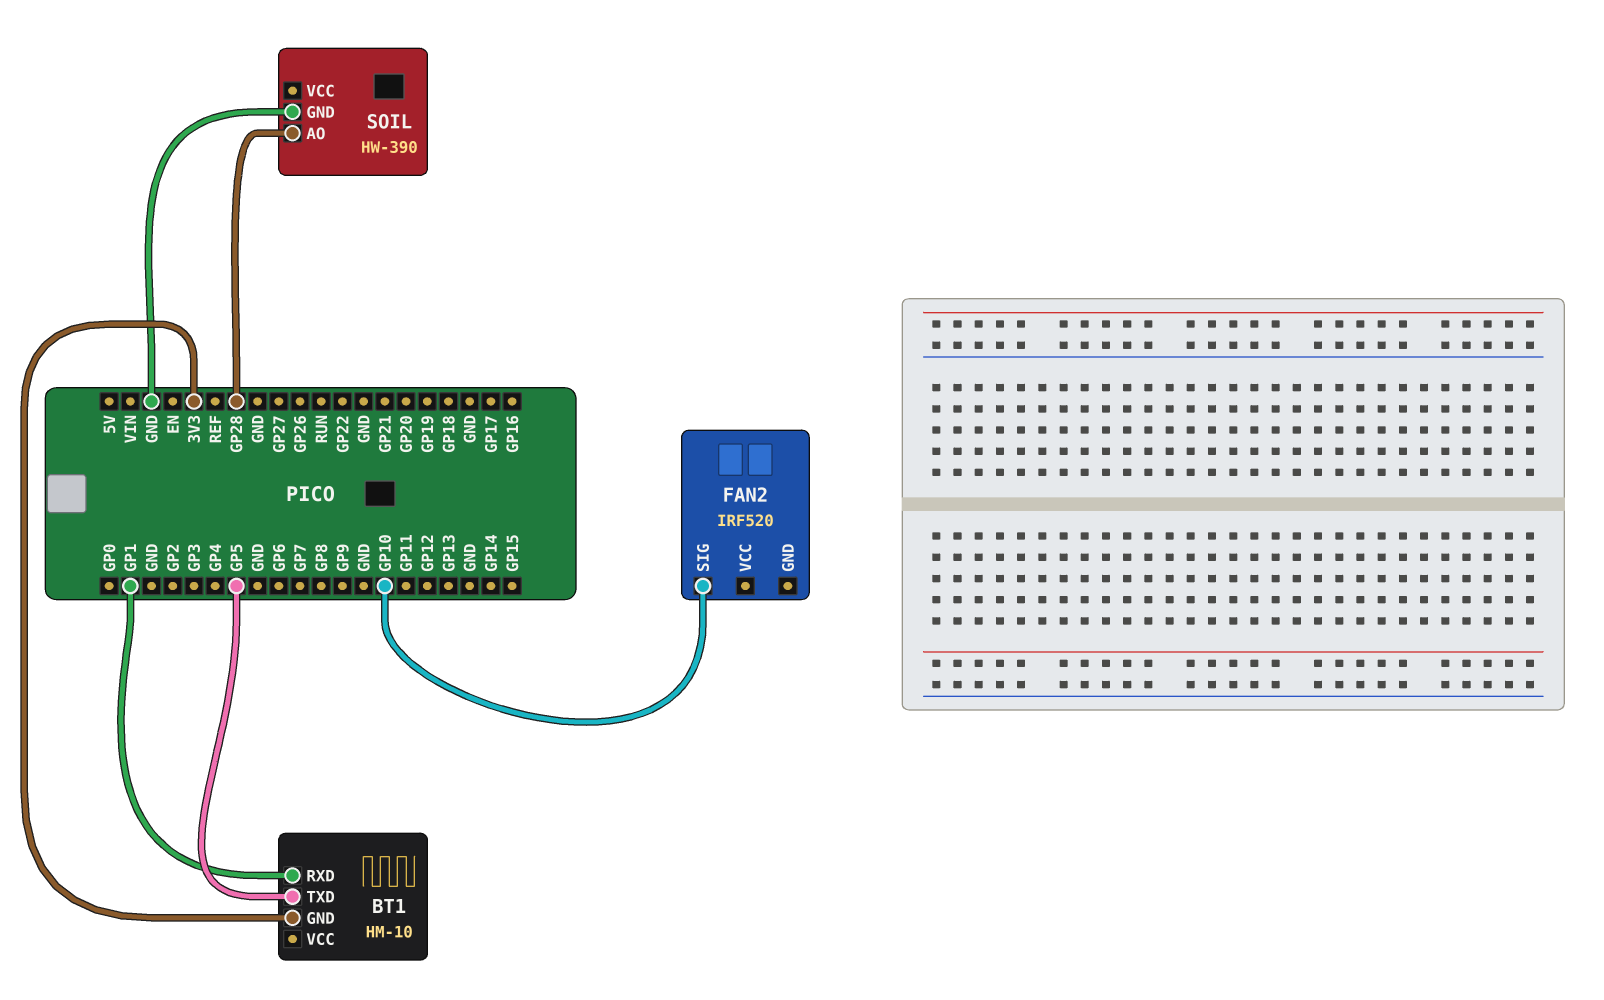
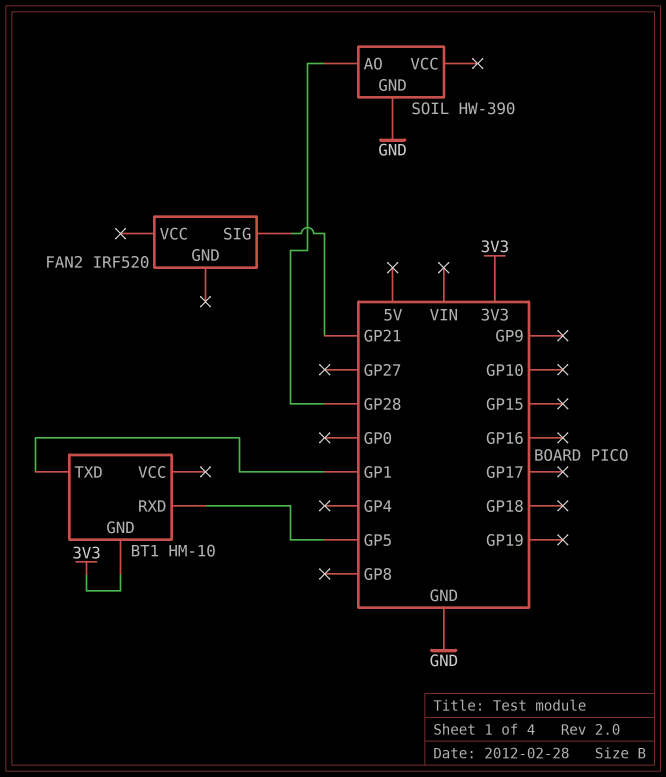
BT1 pin RXD: GP1 -> GP5
BT1 pin TXD: GP5 -> GP1
FAN2 pin SIG: GP10 -> GP21

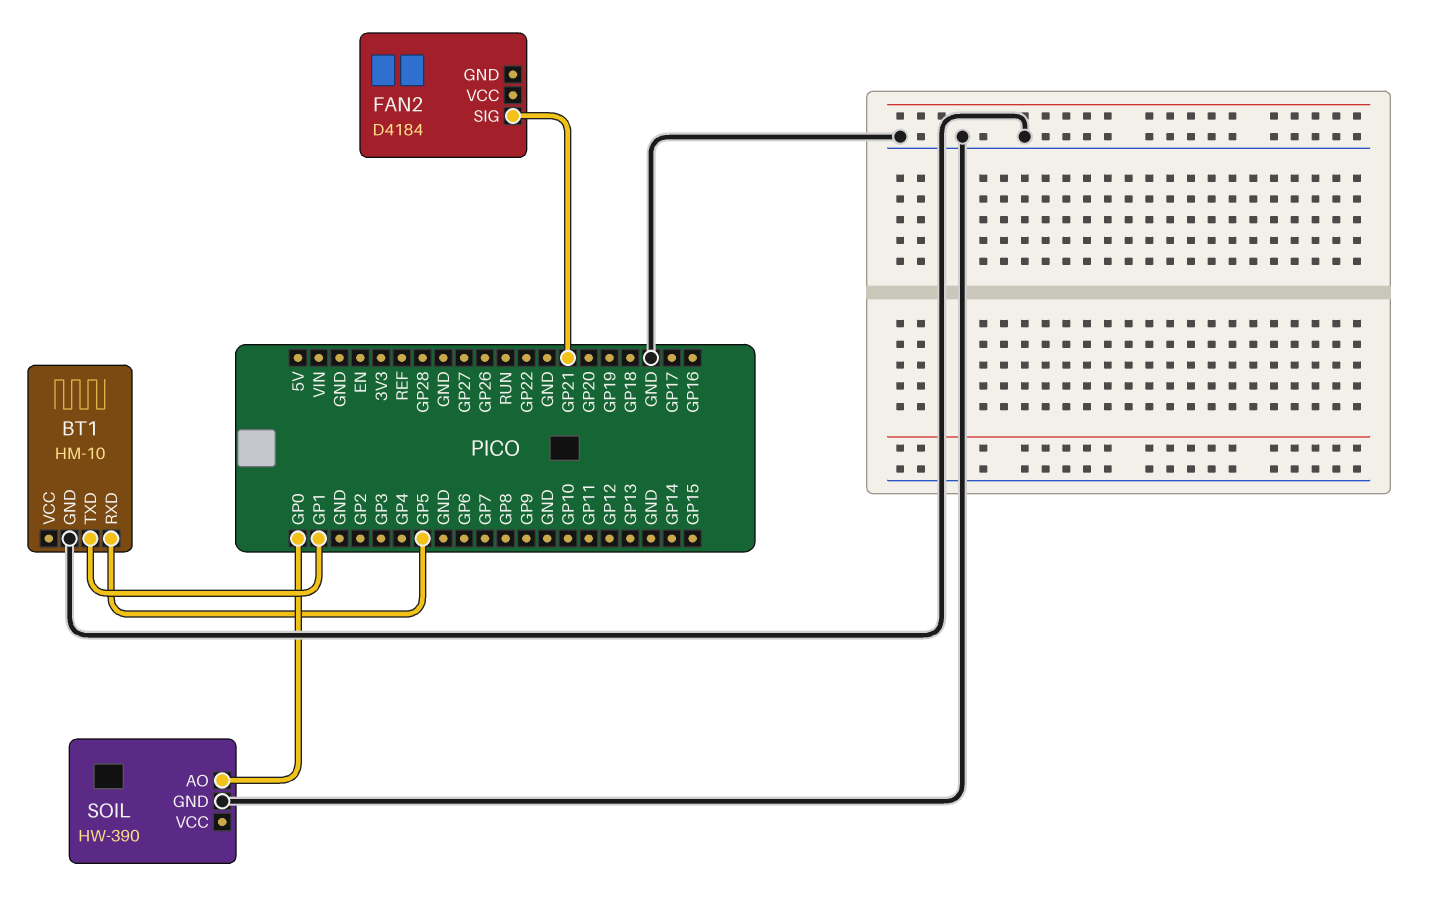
BT1 pin GND: 3V3 -> GND
FAN2: IRF520 -> D4184
SOIL pin AO: GP28 -> GP0

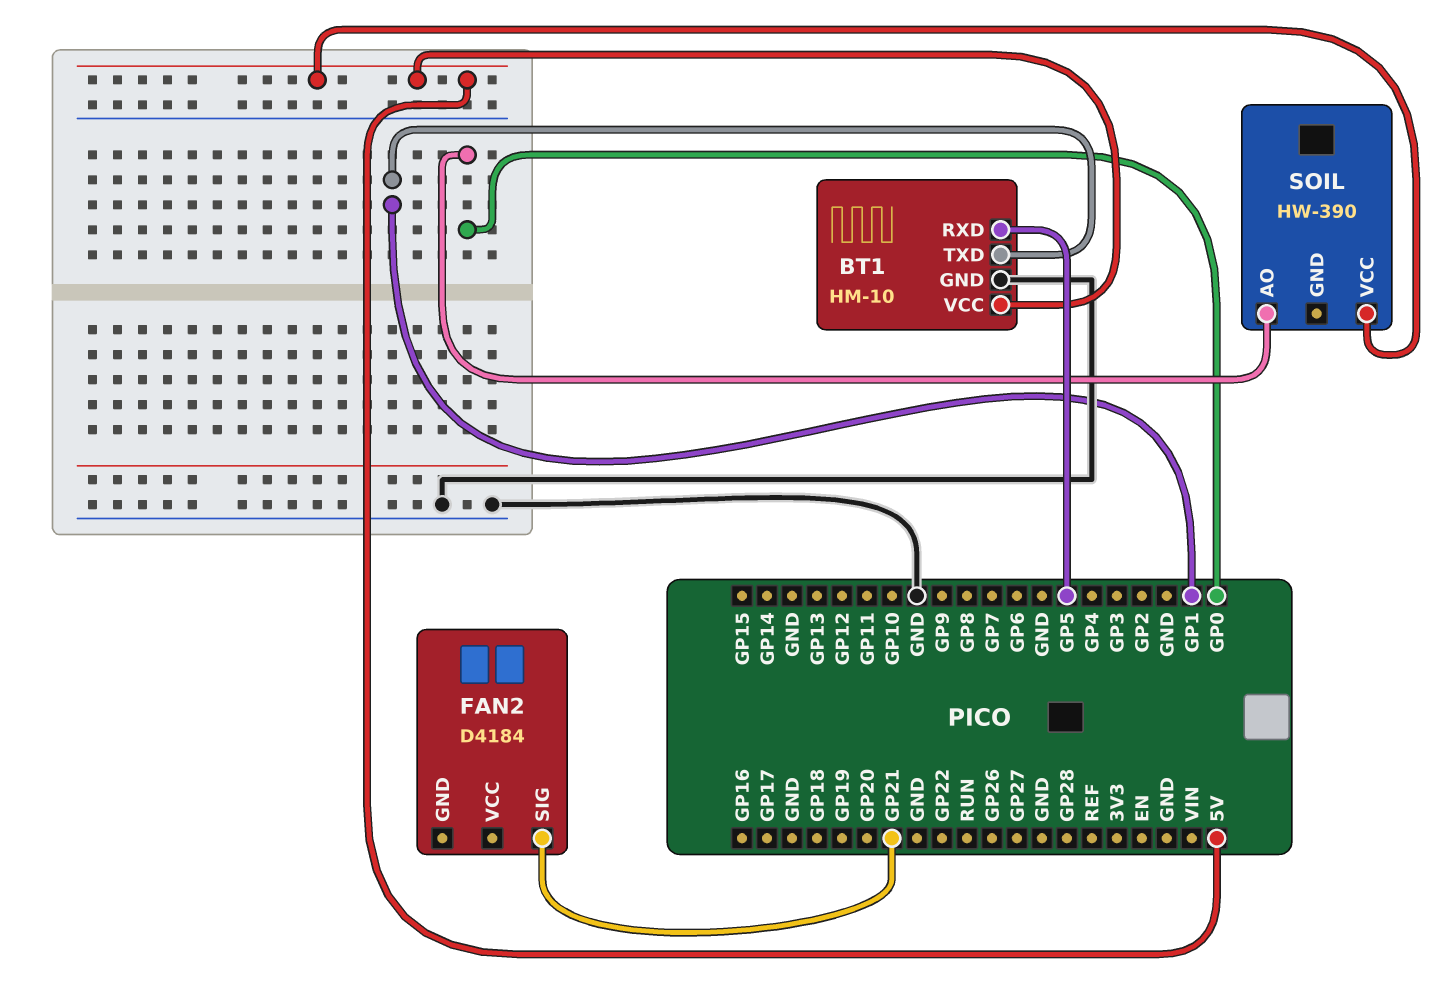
BT1 pin VCC: none -> 5V
SOIL pin GND: GND -> none
SOIL pin VCC: none -> 5V

